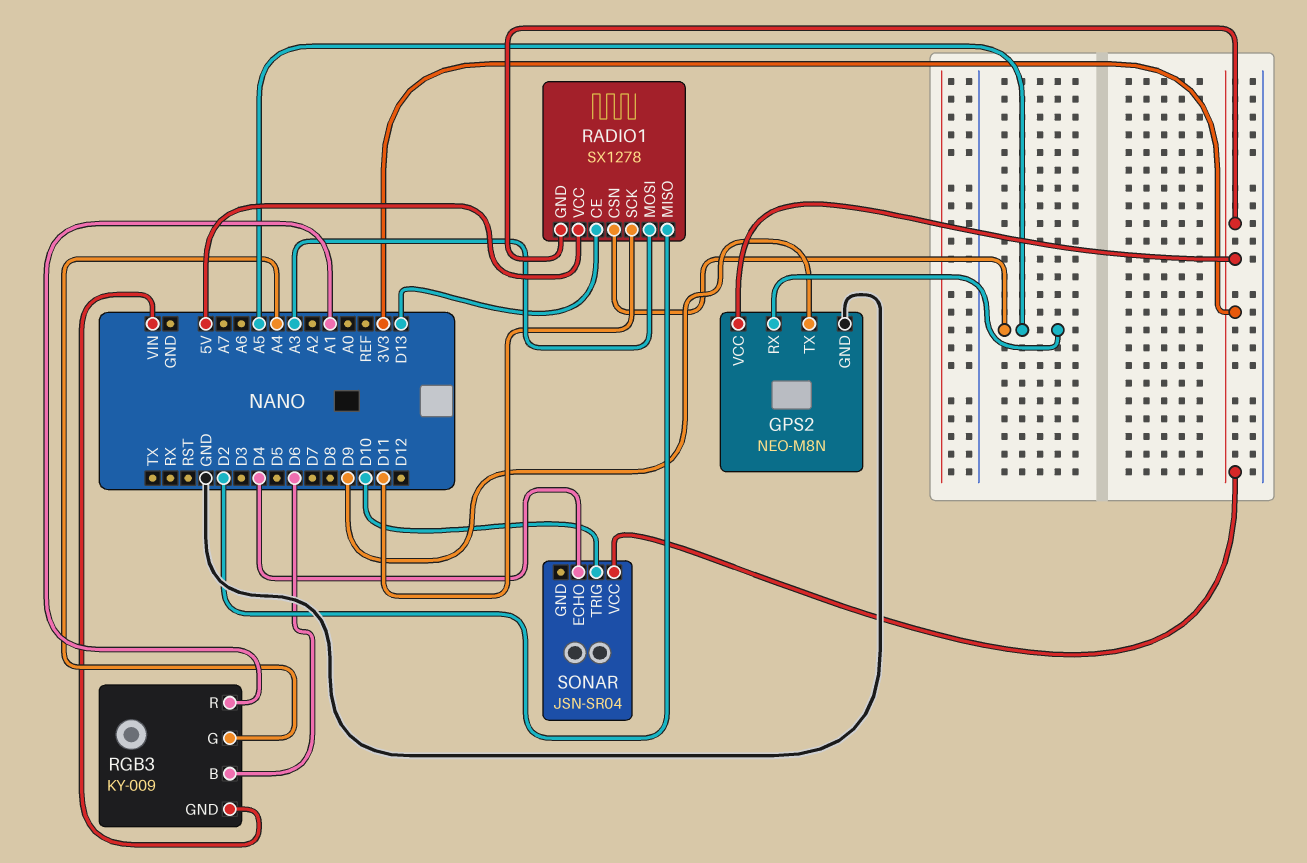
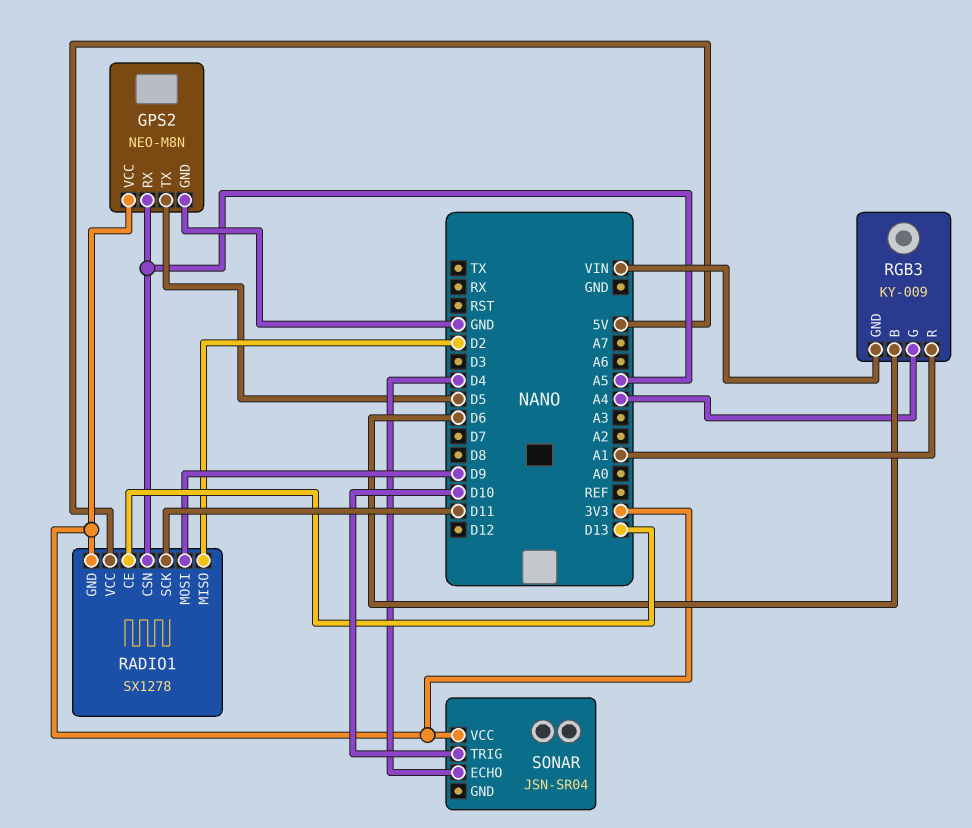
GPS2 pin TX: D9 -> D5
RADIO1 pin MOSI: A3 -> D9

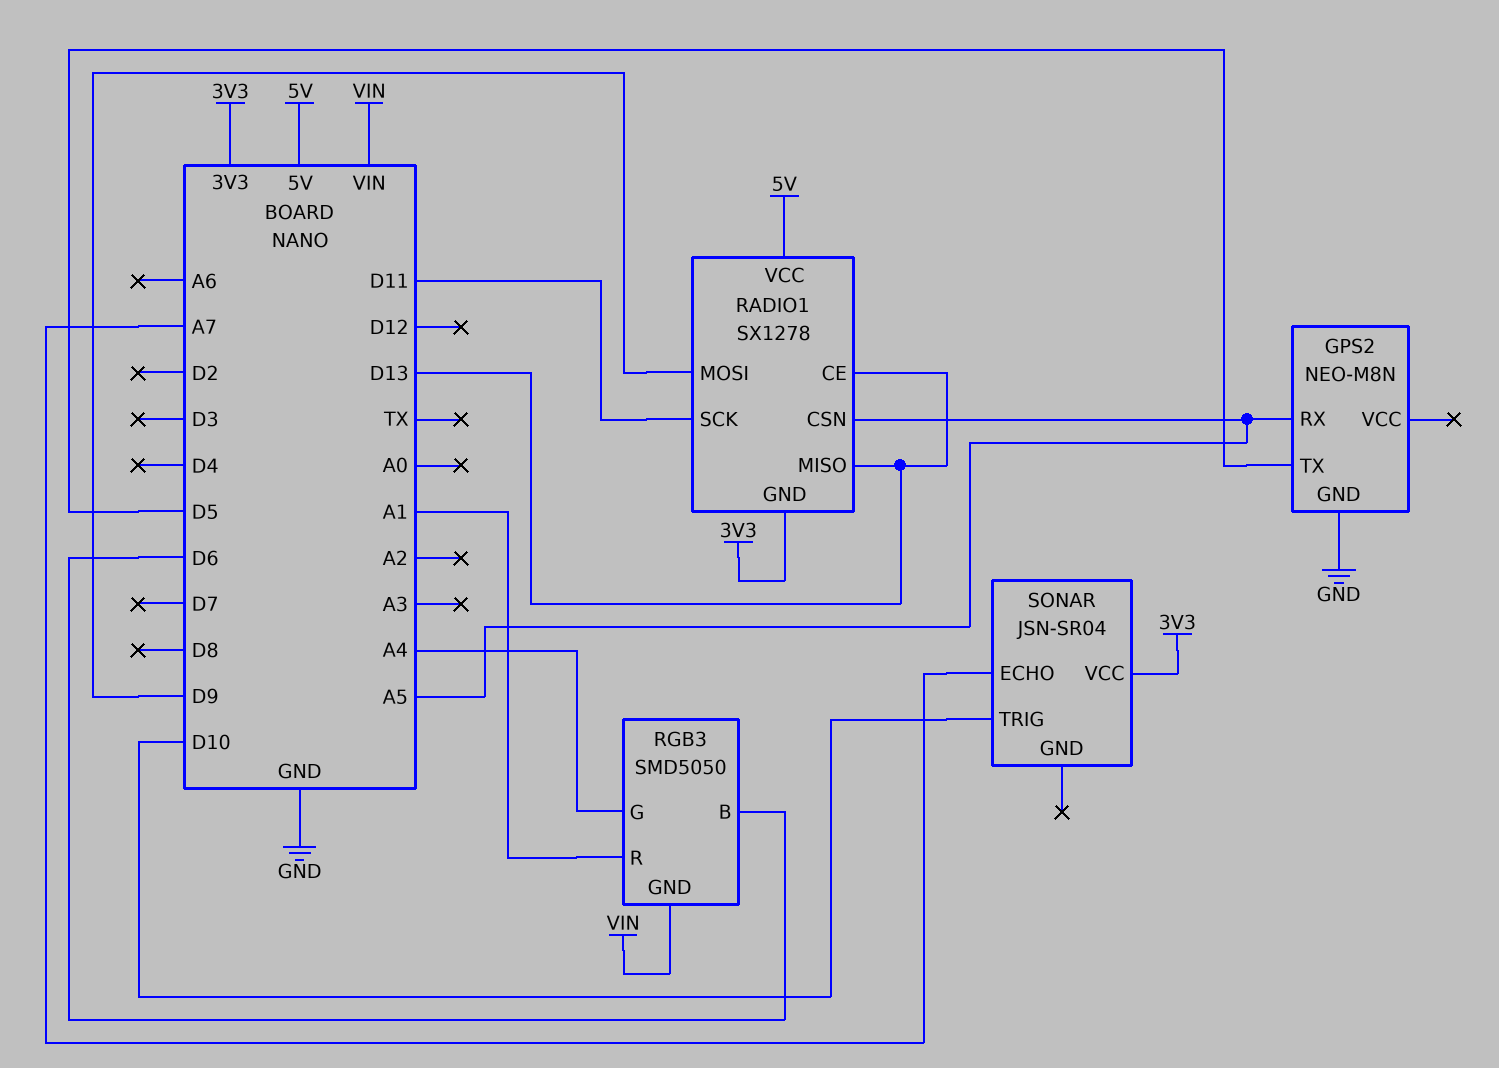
GPS2 pin VCC: 3V3 -> none
RADIO1 pin MISO: D2 -> D13
RGB3: KY-009 -> SMD5050
SONAR pin ECHO: D4 -> A7

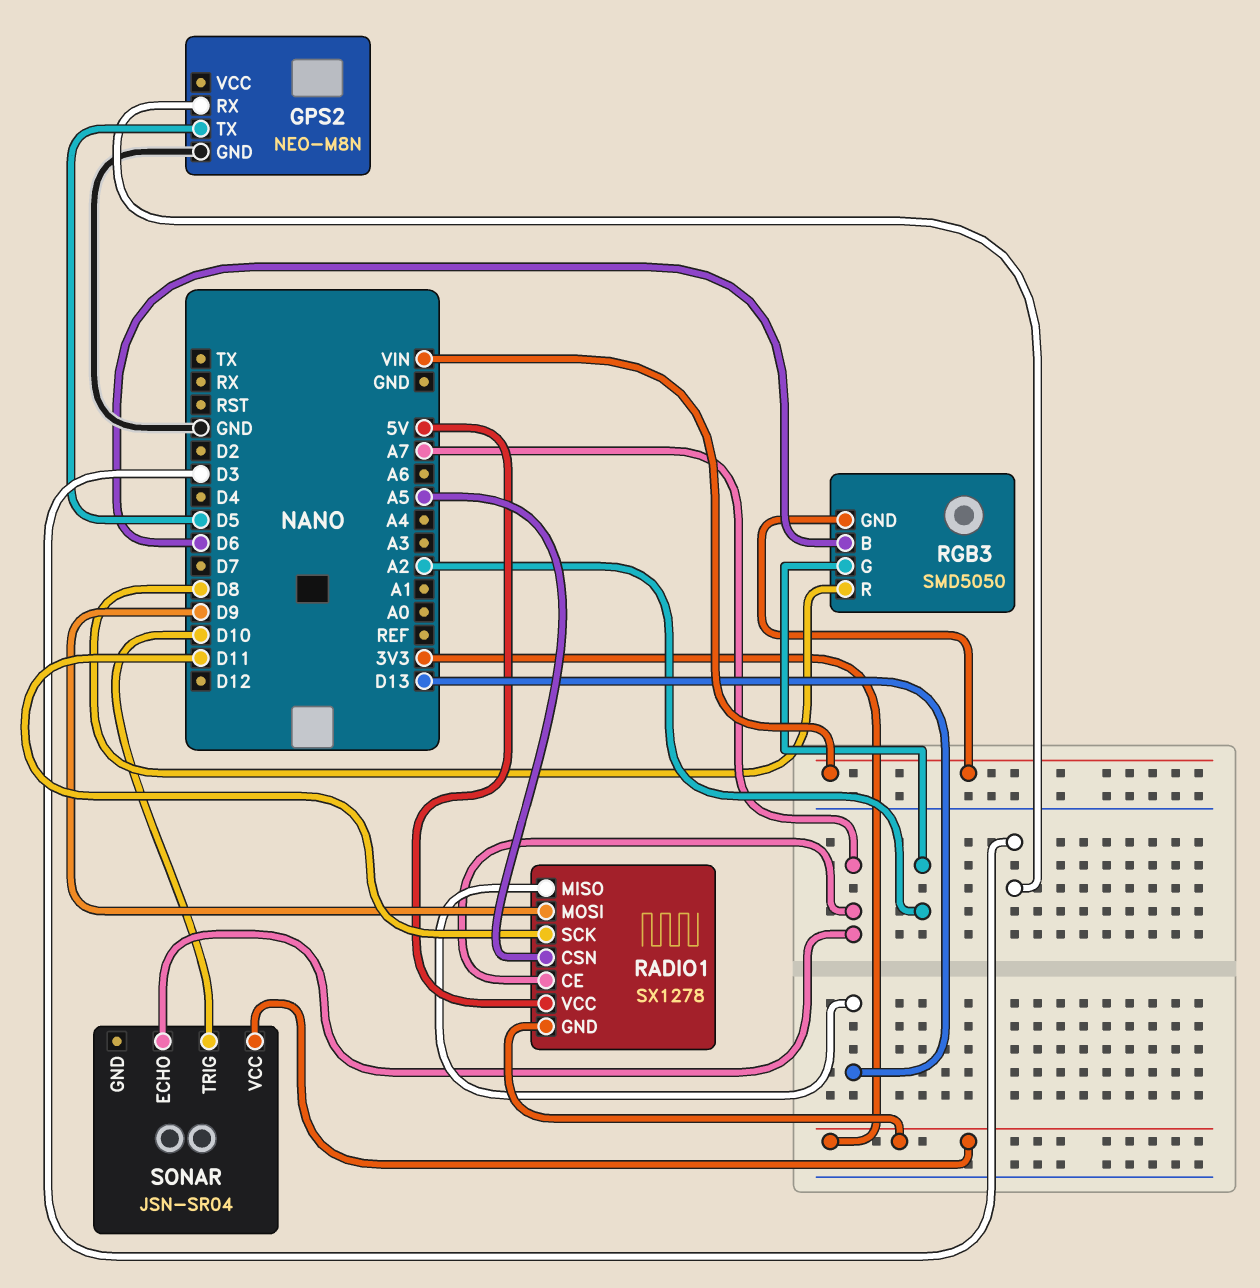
GPS2 pin RX: A5 -> D3
RADIO1 pin CE: D13 -> A7
RGB3 pin G: A4 -> A2
RGB3 pin R: A1 -> D8

